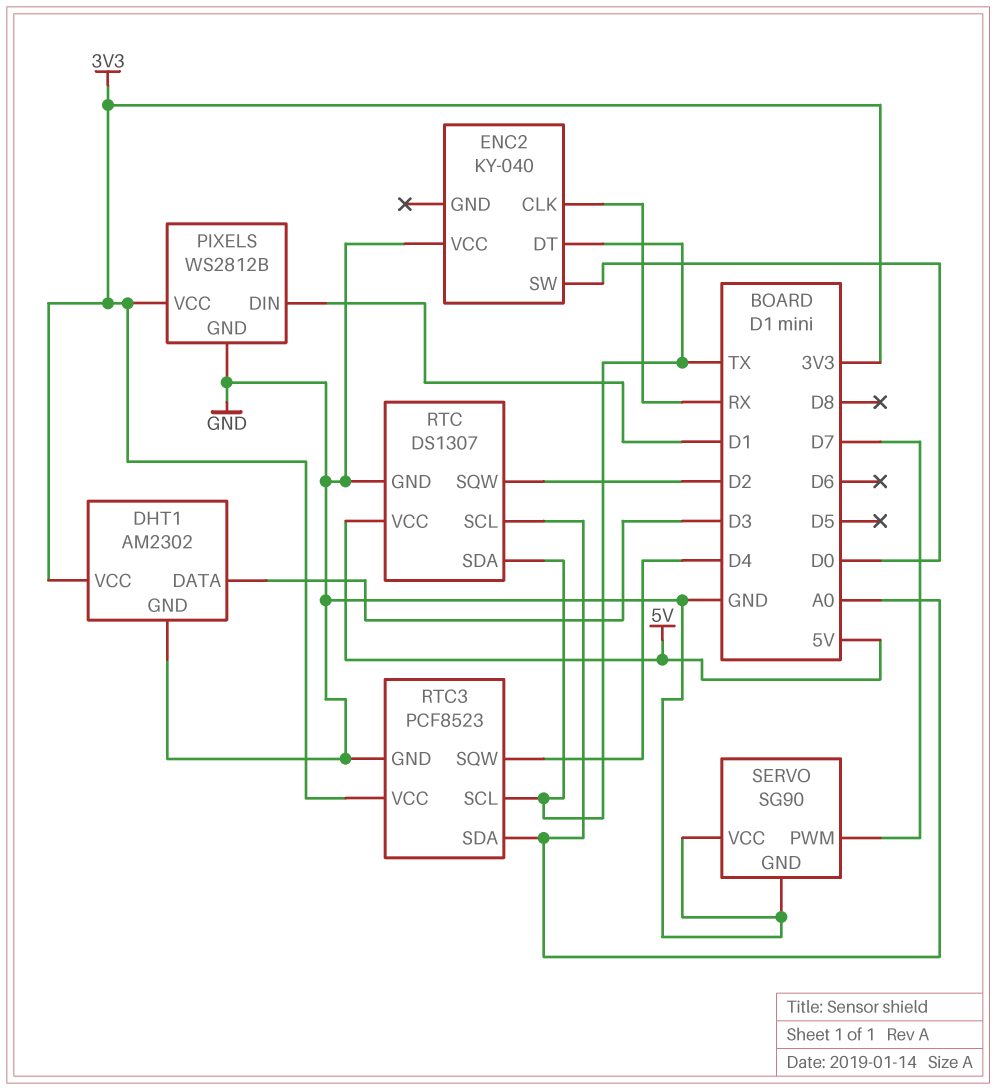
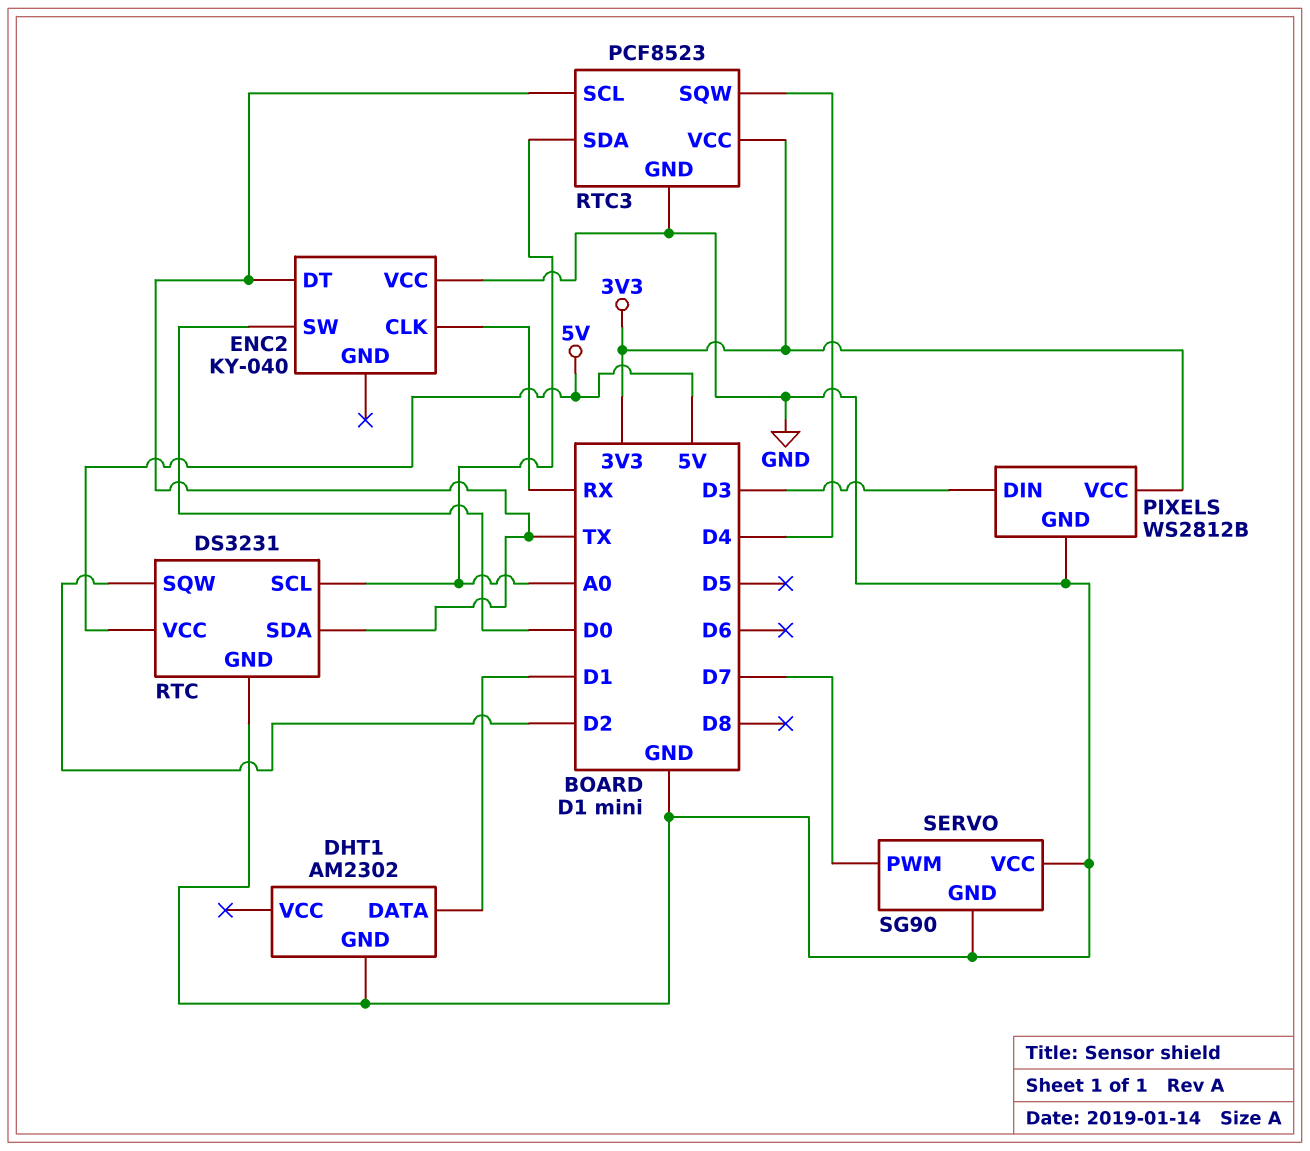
DHT1 pin DATA: D3 -> D1
DHT1 pin VCC: 3V3 -> none
PIXELS pin DIN: D1 -> D3
RTC: DS1307 -> DS3231

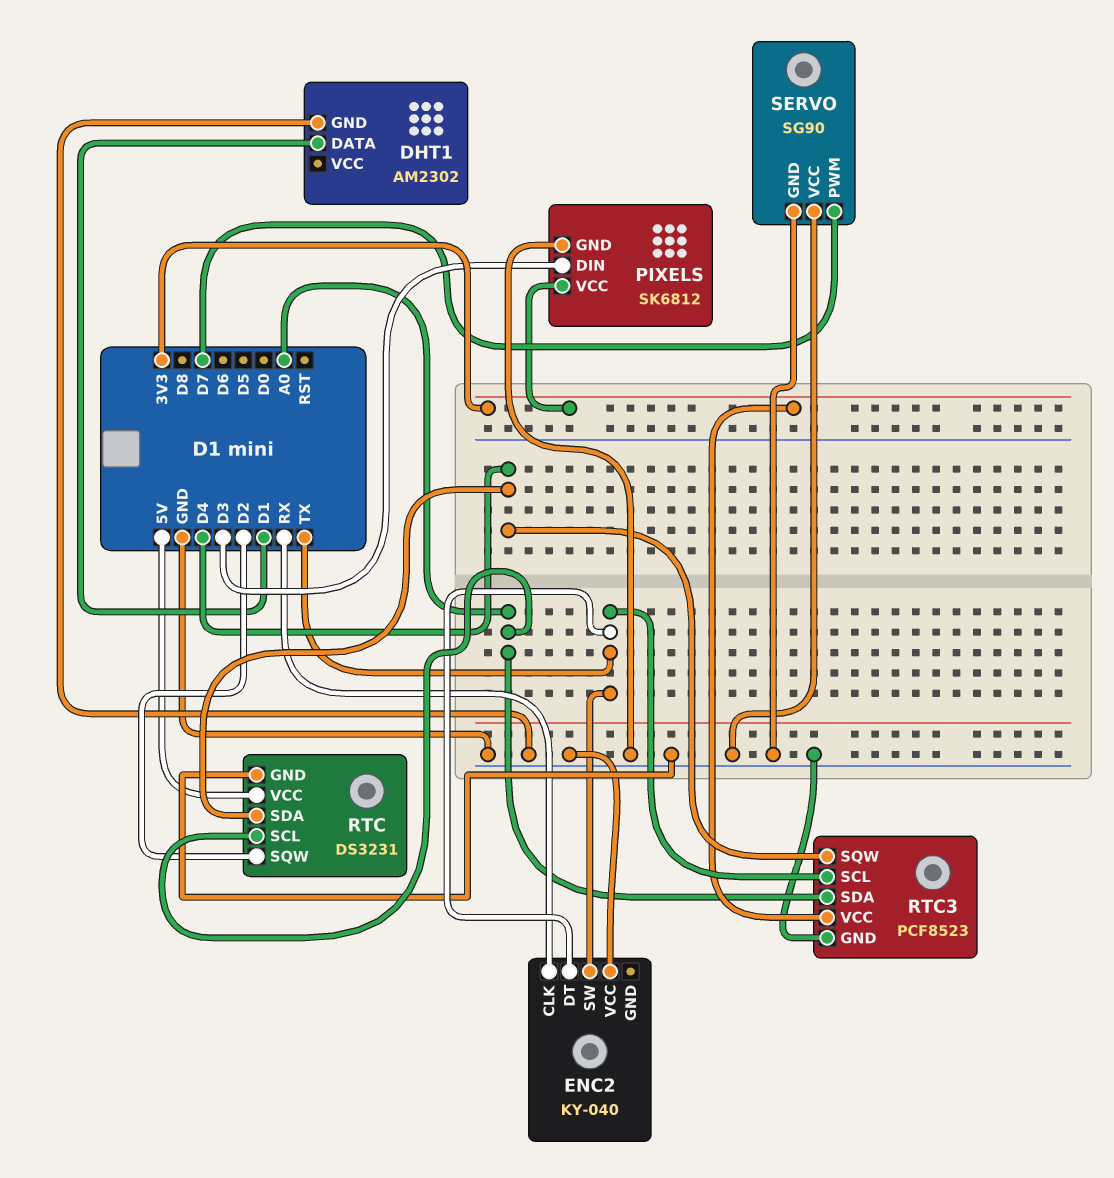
ENC2 pin SW: D0 -> TX
PIXELS: WS2812B -> SK6812
RTC pin SDA: TX -> D4

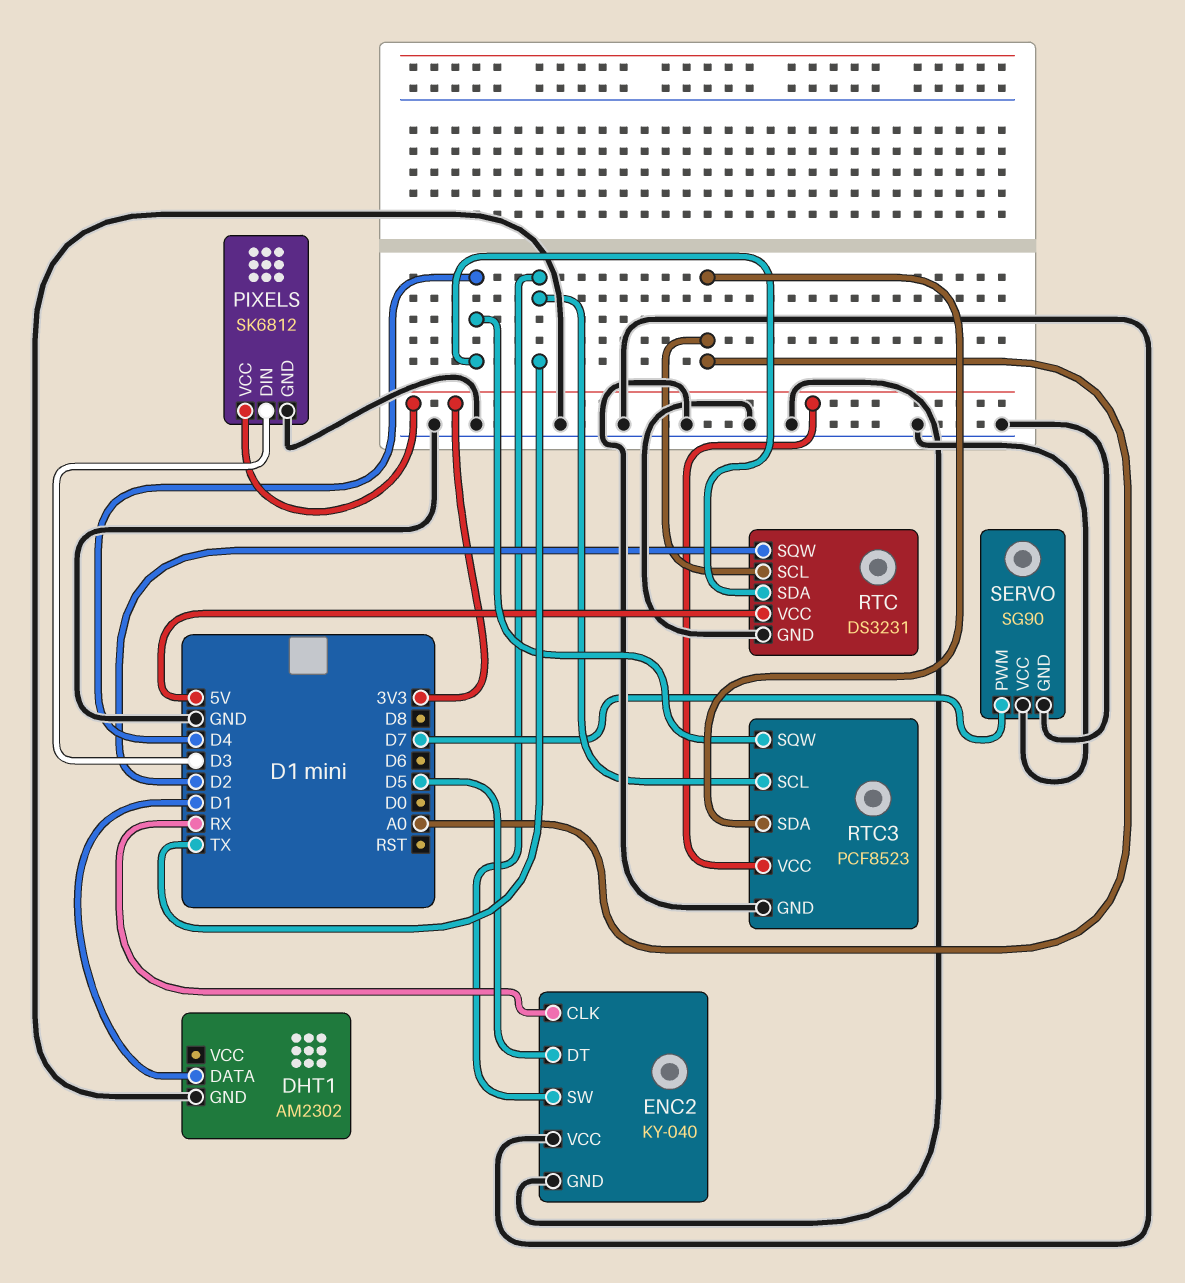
ENC2 pin DT: TX -> D5
ENC2 pin GND: none -> GND

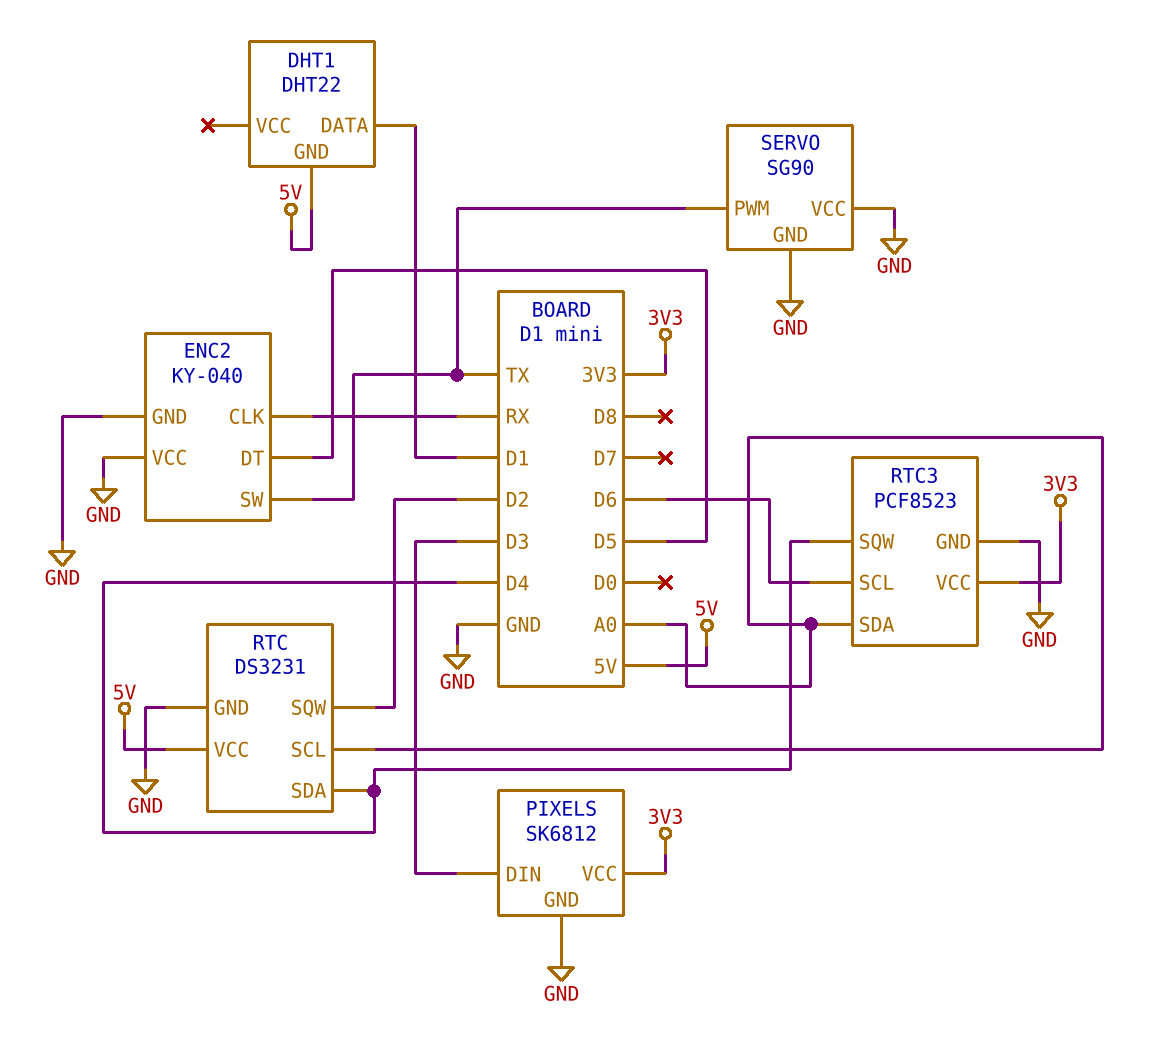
DHT1: AM2302 -> DHT22
DHT1 pin GND: GND -> 5V
RTC3 pin SCL: TX -> D6
SERVO pin PWM: D7 -> TX

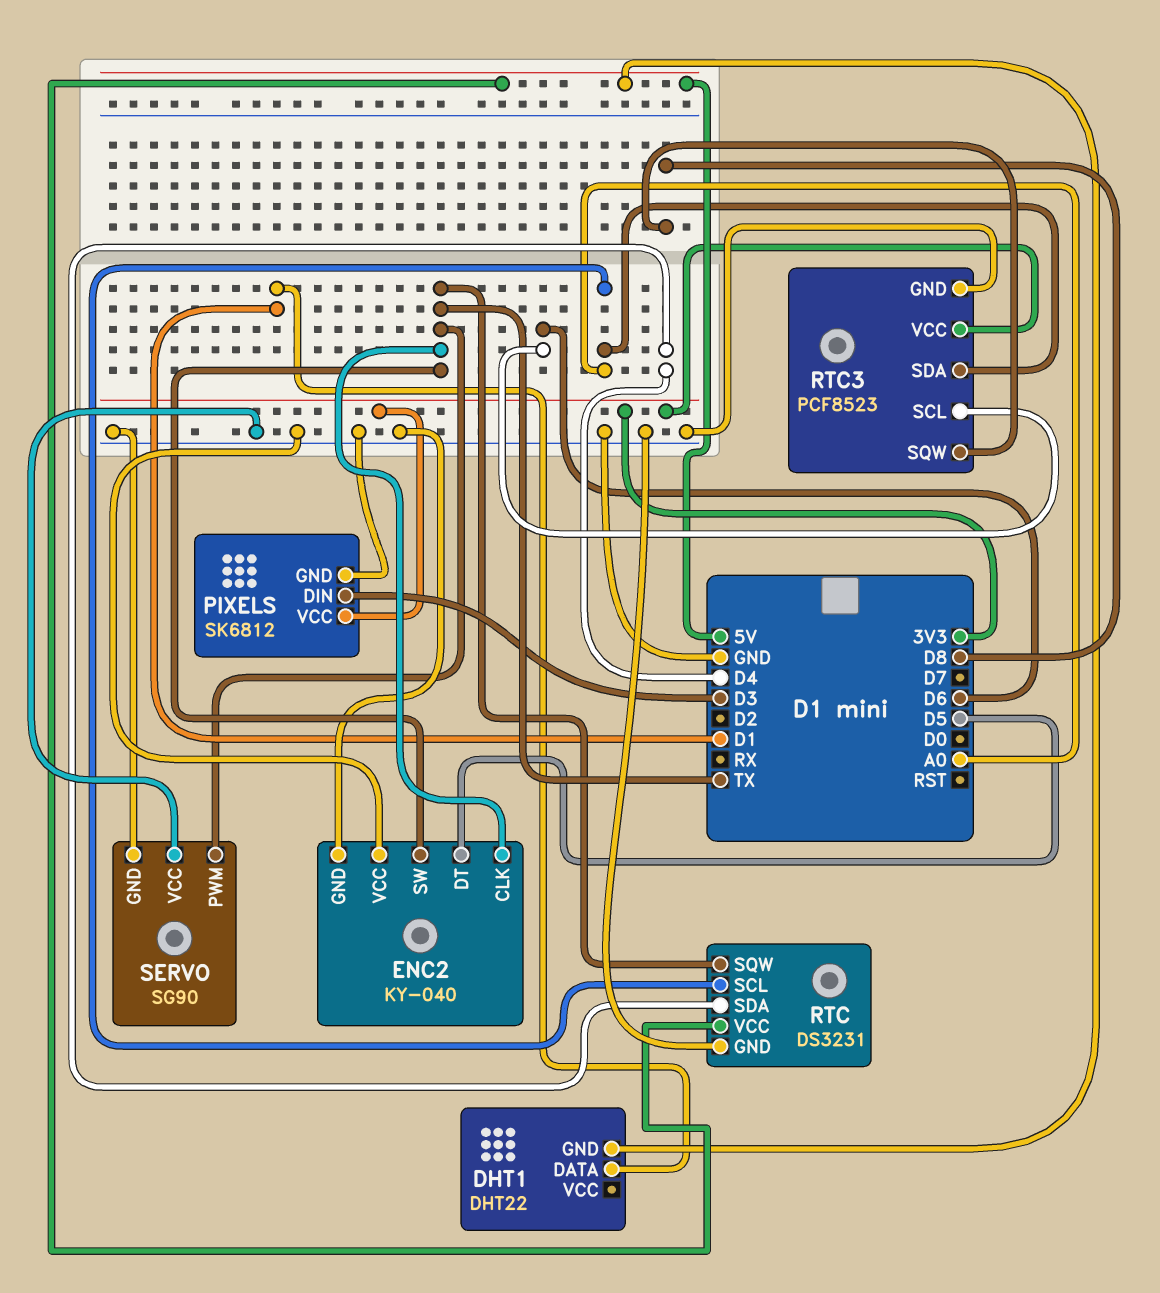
ENC2 pin CLK: RX -> TX
RTC pin SQW: D2 -> TX
RTC3 pin SQW: D4 -> D8

